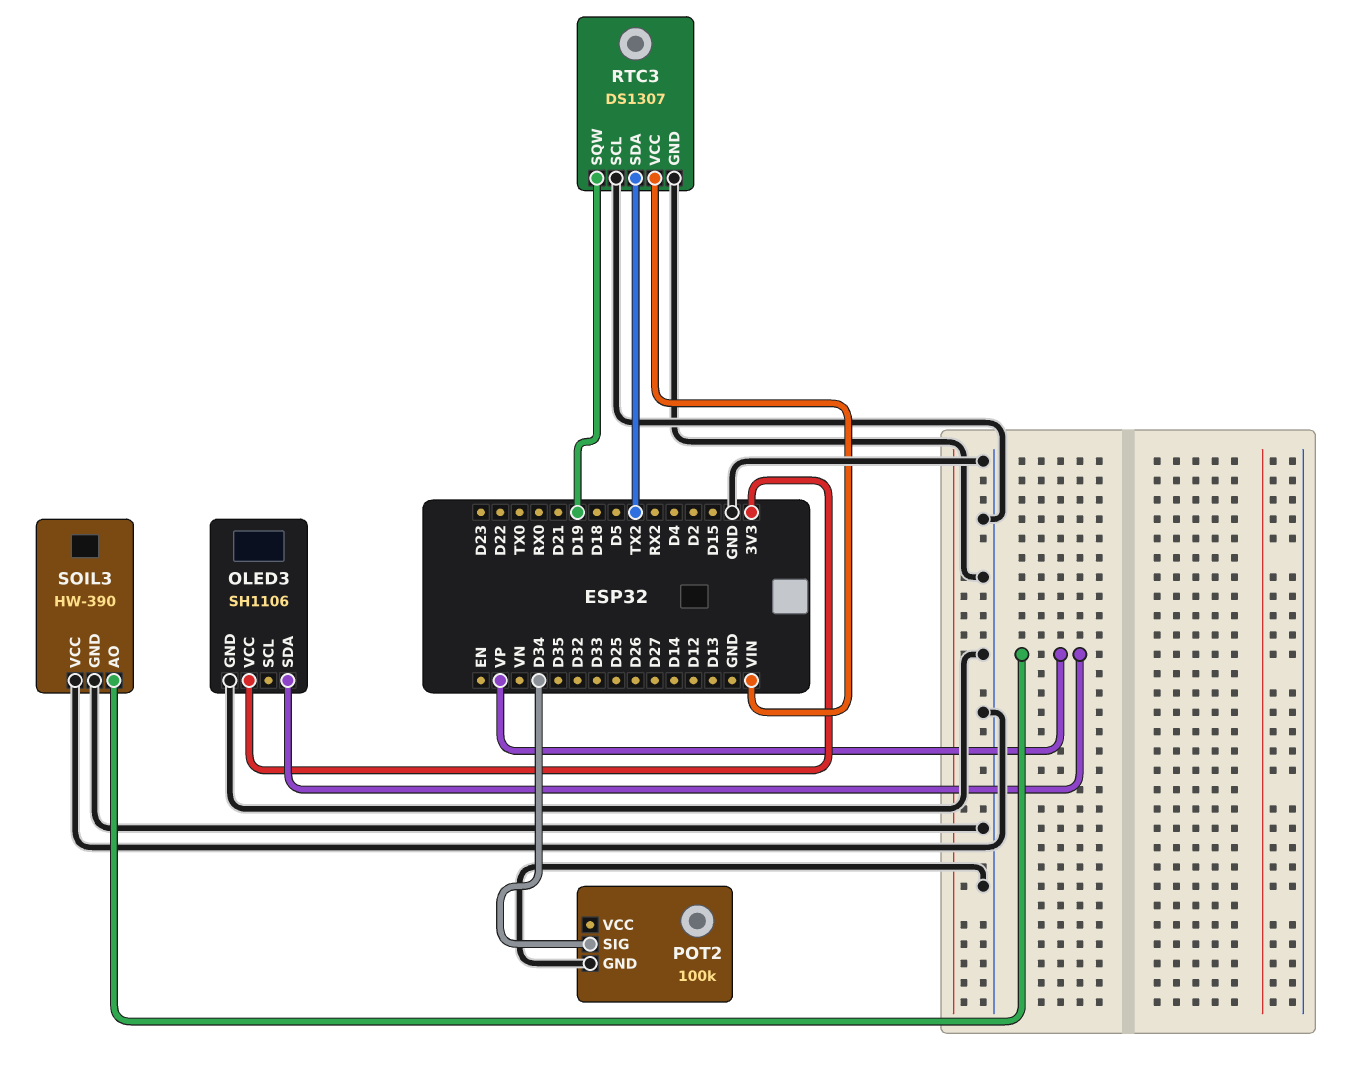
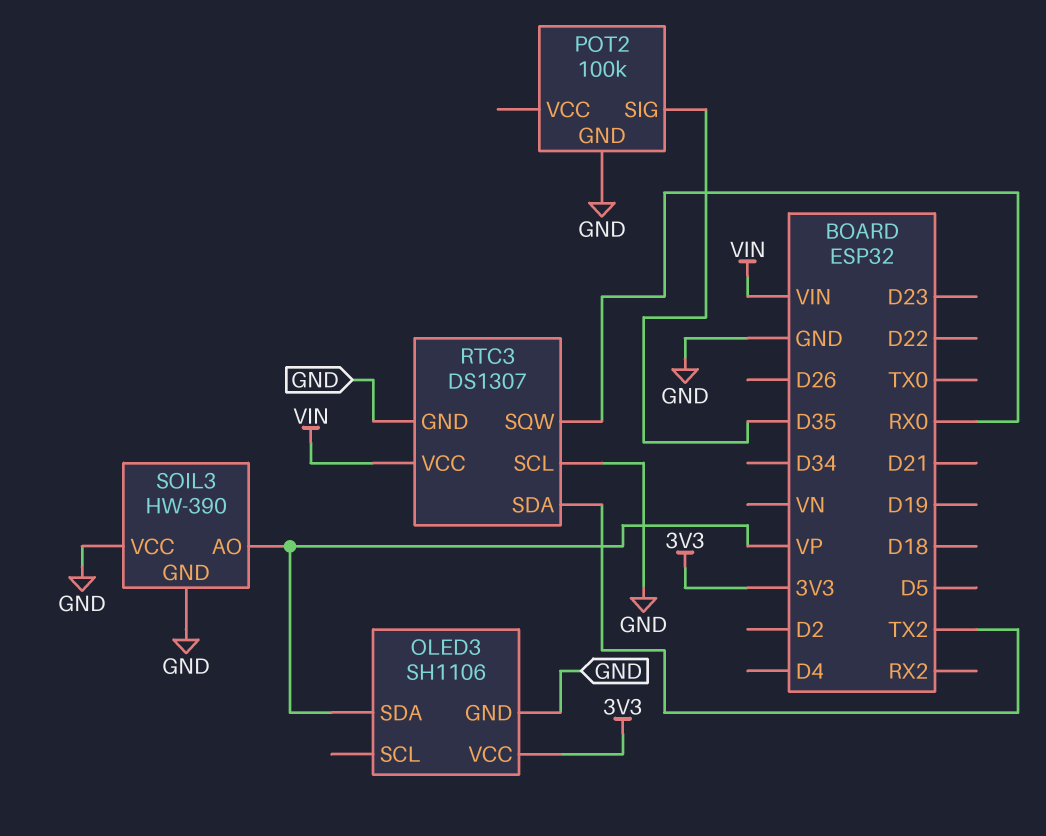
POT2 pin SIG: D34 -> D35
RTC3 pin SQW: D19 -> RX0

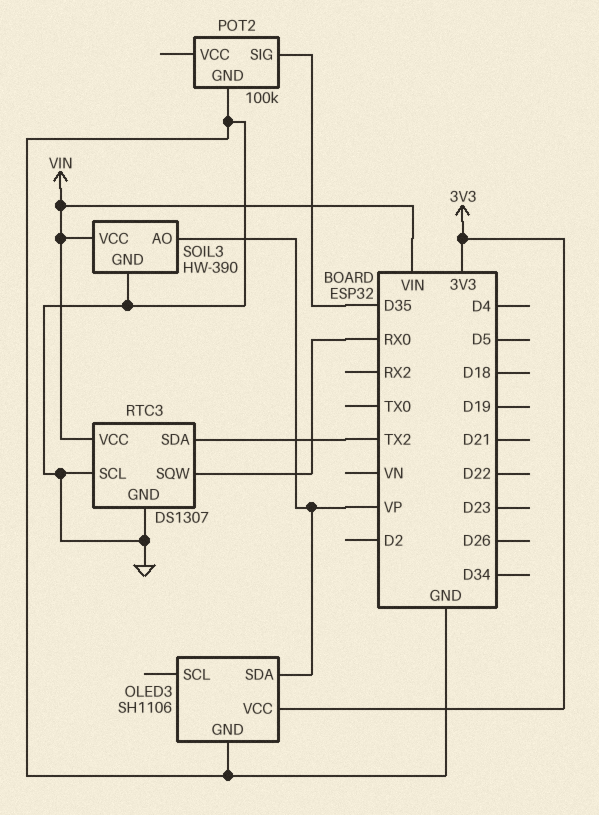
SOIL3 pin VCC: GND -> VIN

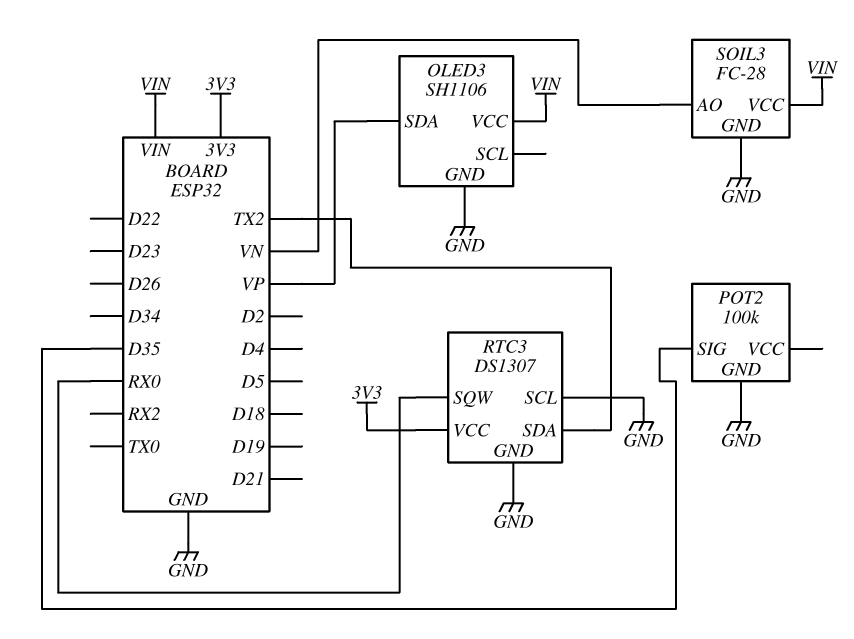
OLED3 pin VCC: 3V3 -> VIN
RTC3 pin VCC: VIN -> 3V3
SOIL3: HW-390 -> FC-28
SOIL3 pin AO: VP -> VN

